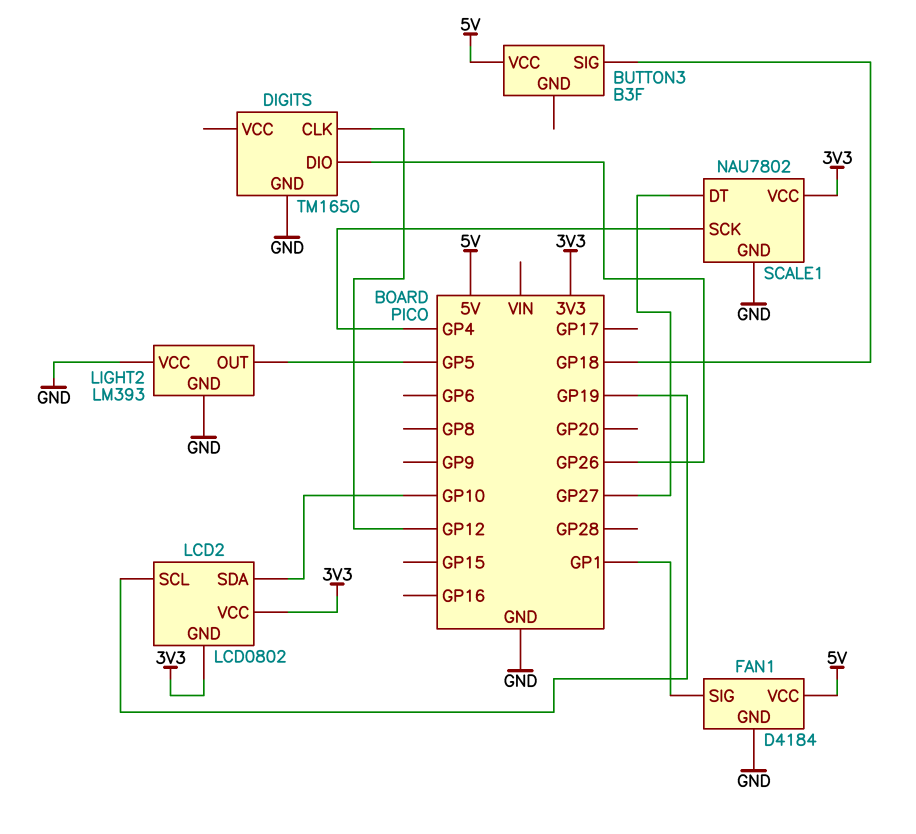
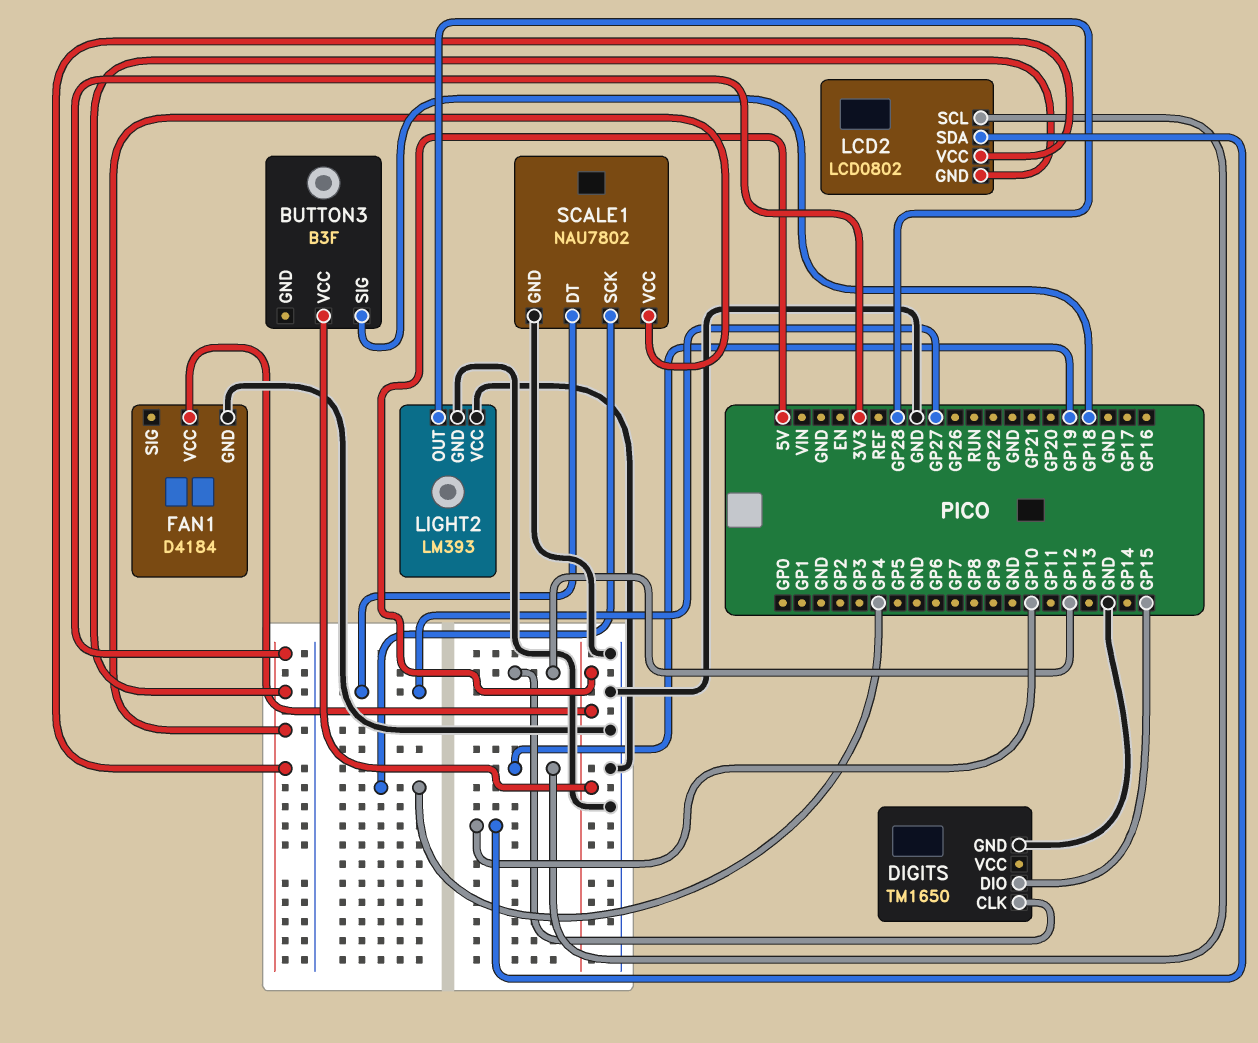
DIGITS pin DIO: GP26 -> GP15
FAN1 pin SIG: GP1 -> none
LIGHT2 pin OUT: GP5 -> GP28

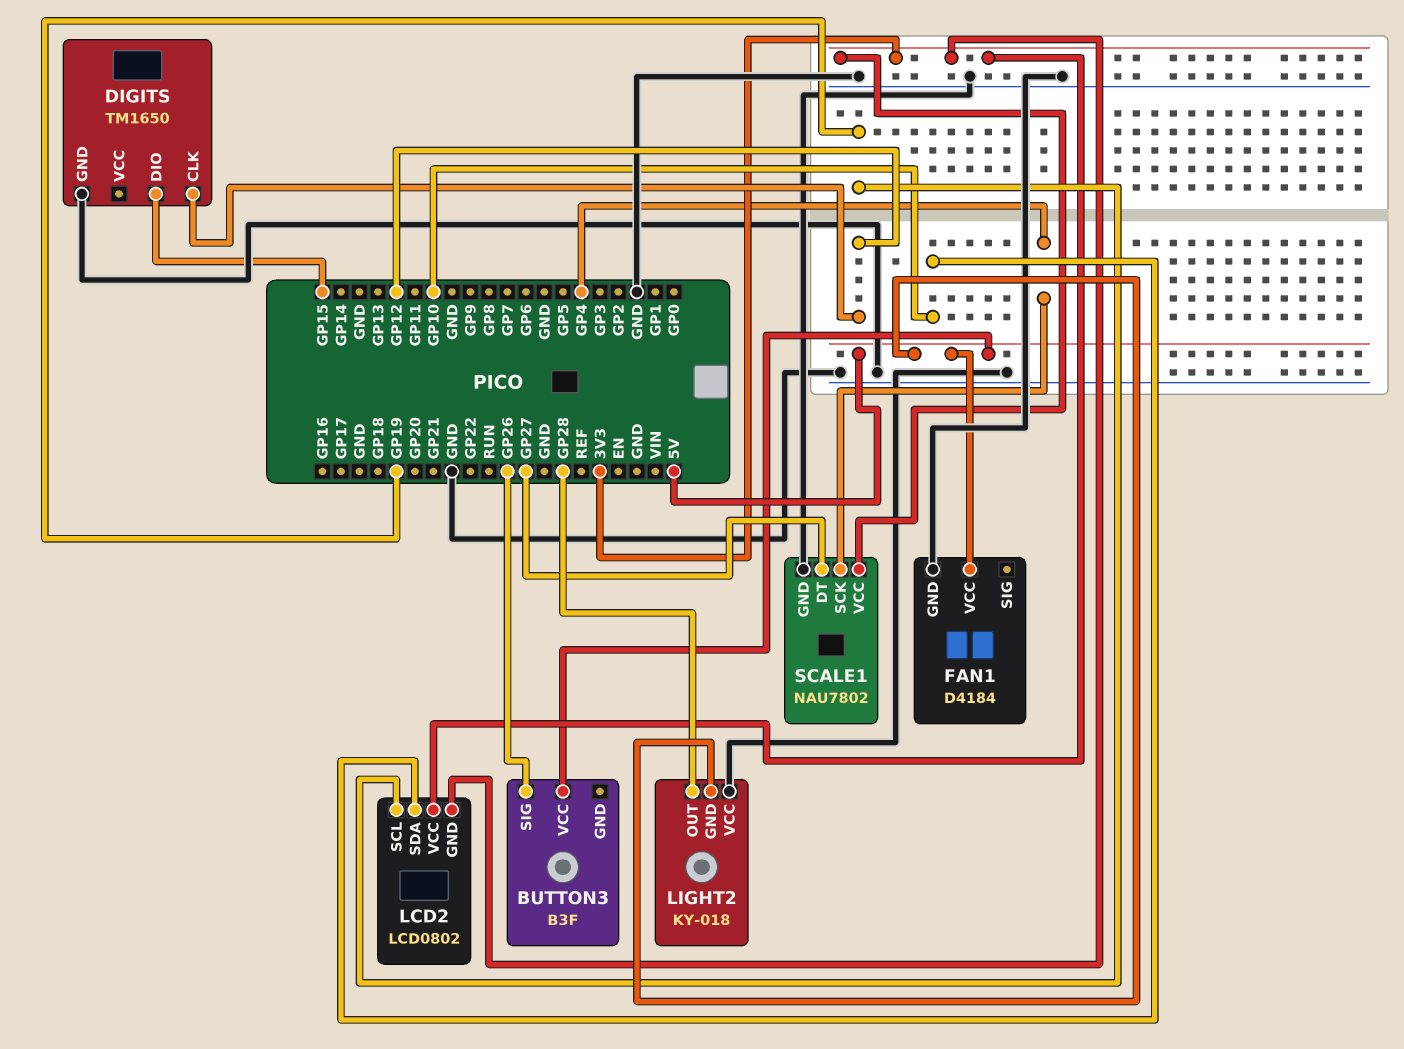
BUTTON3 pin SIG: GP18 -> GP26
LIGHT2: LM393 -> KY-018
LIGHT2 pin GND: GND -> 5V

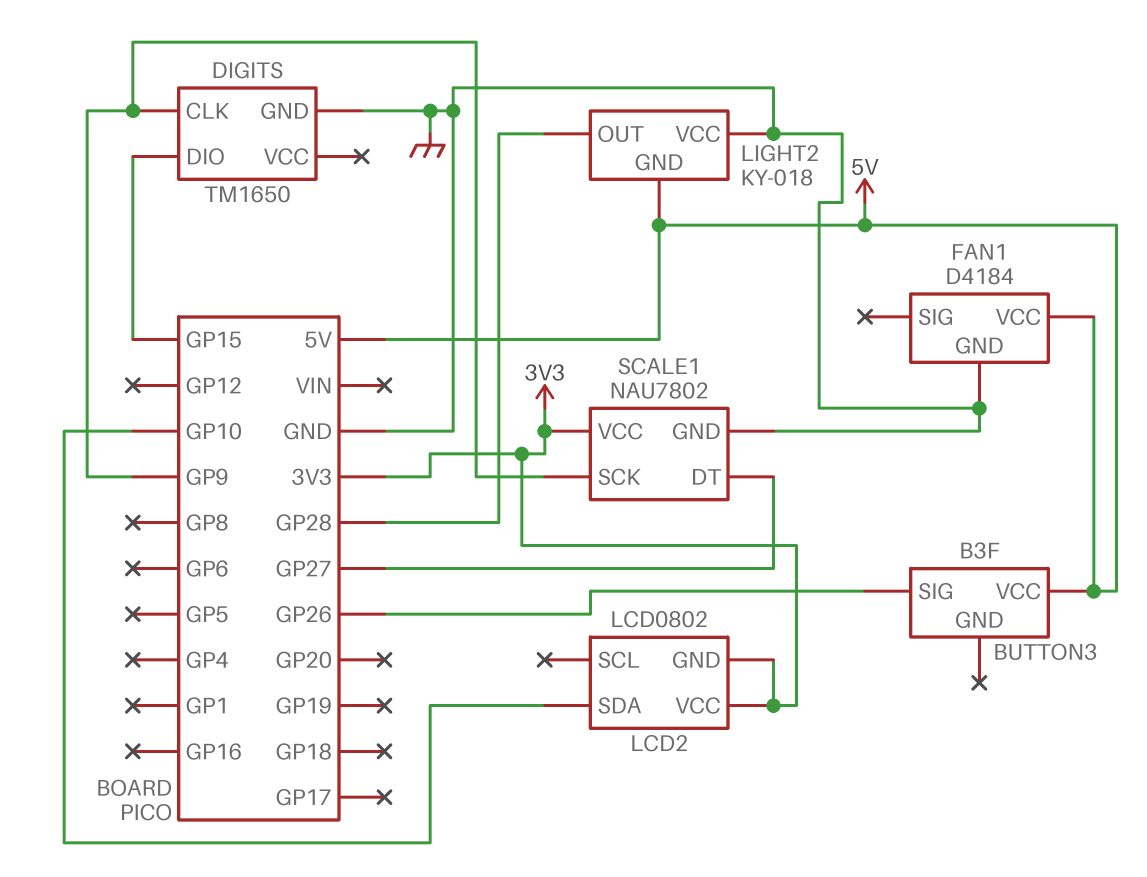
DIGITS pin CLK: GP12 -> GP9
LCD2 pin SCL: GP19 -> none
SCALE1 pin SCK: GP4 -> GP9

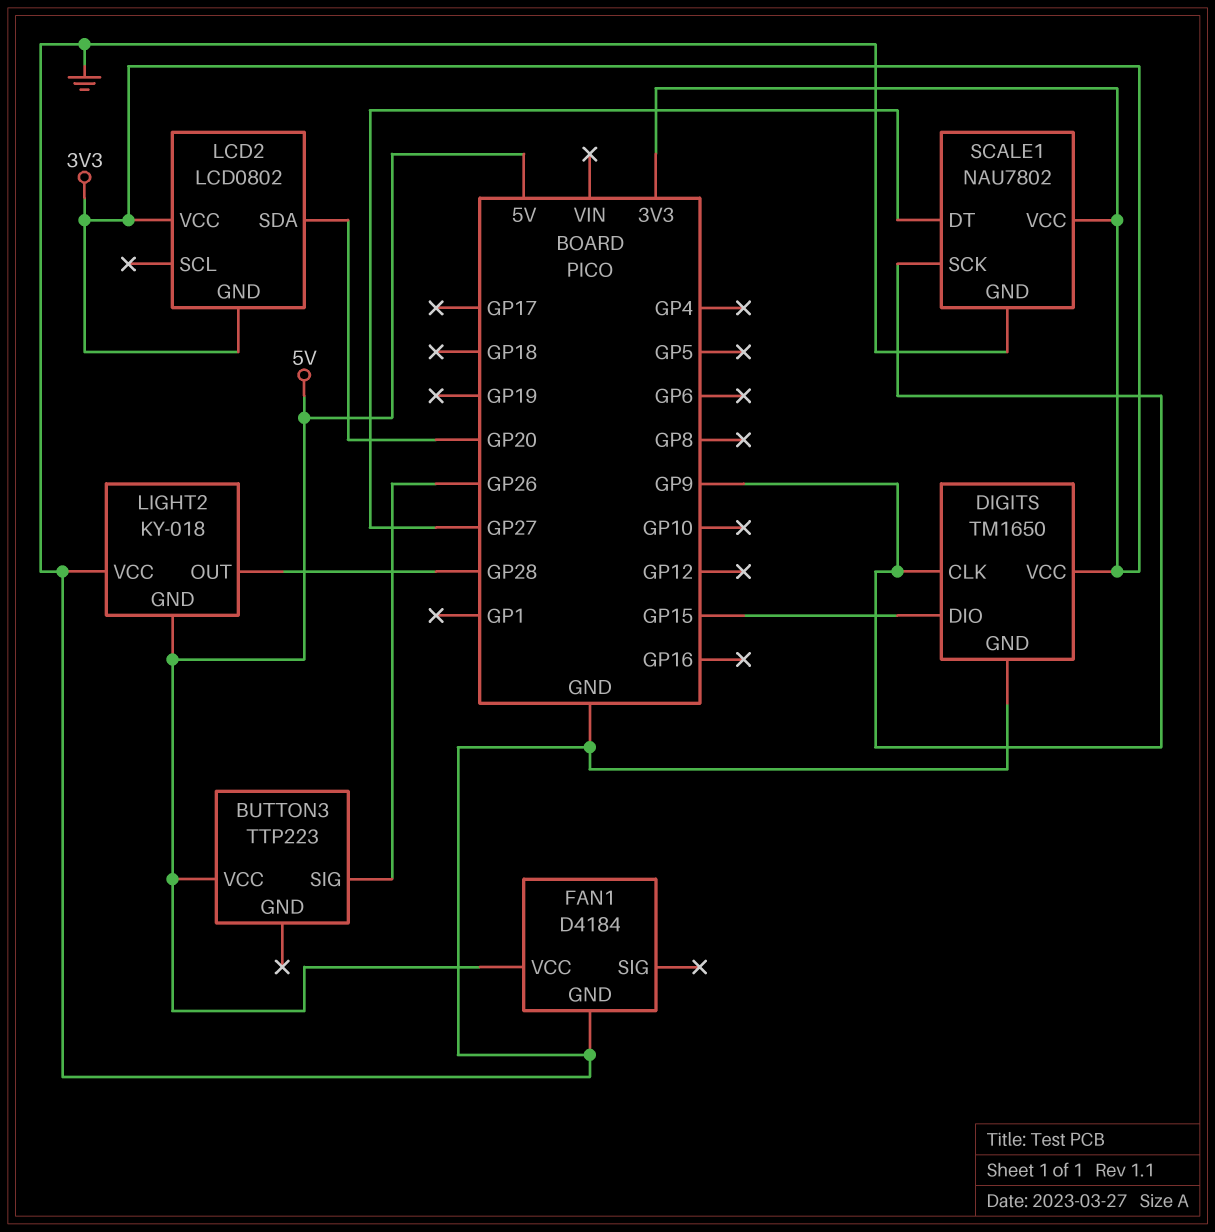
BUTTON3: B3F -> TTP223
DIGITS pin VCC: none -> 3V3
LCD2 pin SDA: GP10 -> GP20

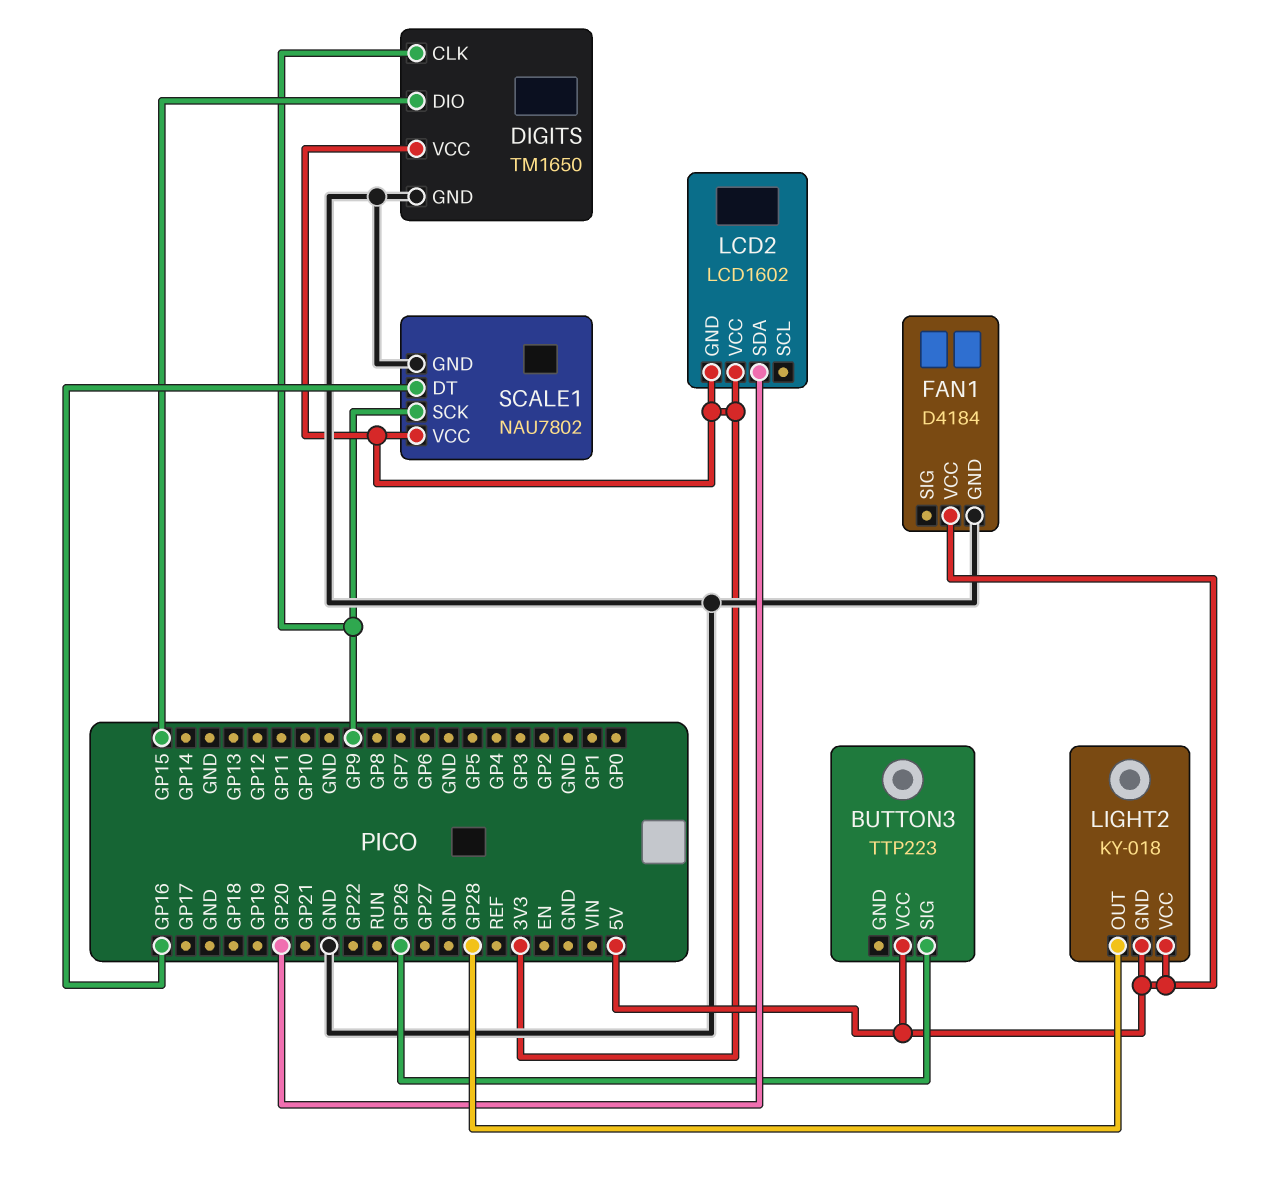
LCD2: LCD0802 -> LCD1602
LIGHT2 pin VCC: GND -> 5V
SCALE1 pin DT: GP27 -> GP16

